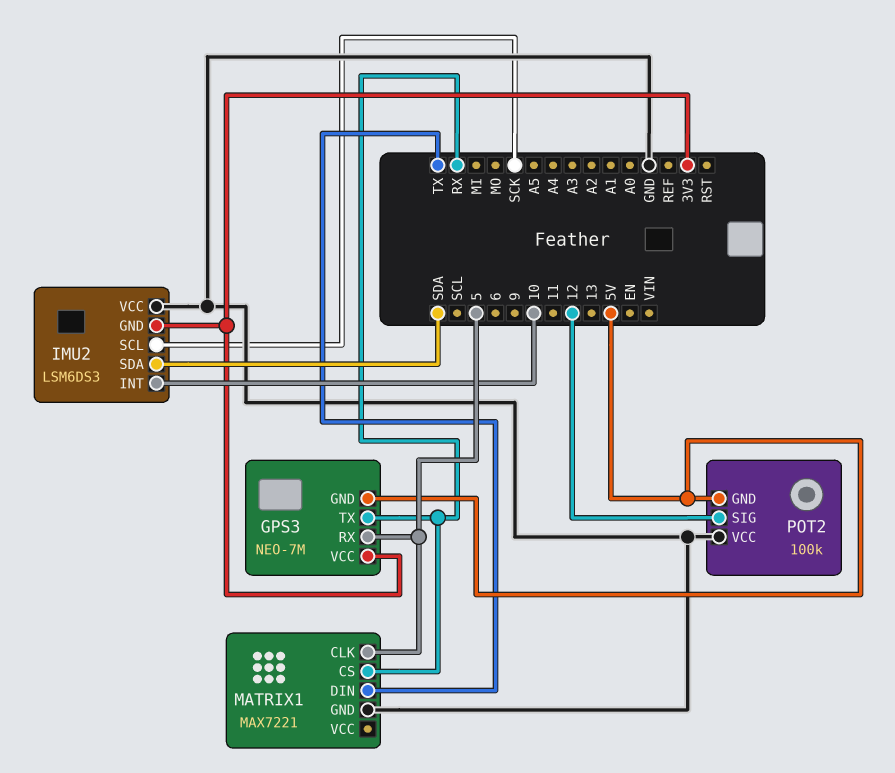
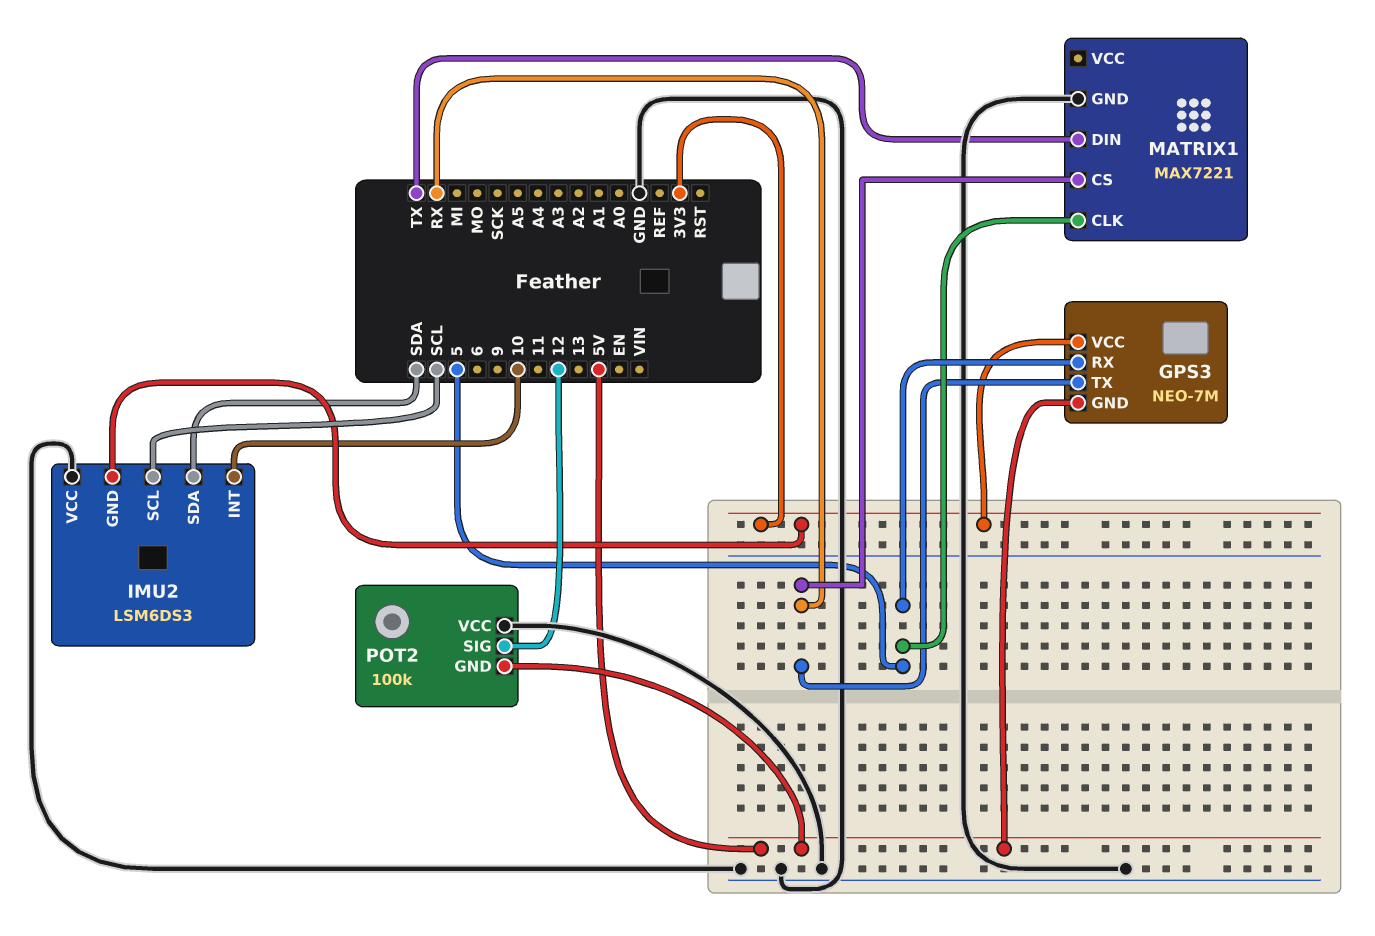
IMU2 pin SCL: SCK -> SCL

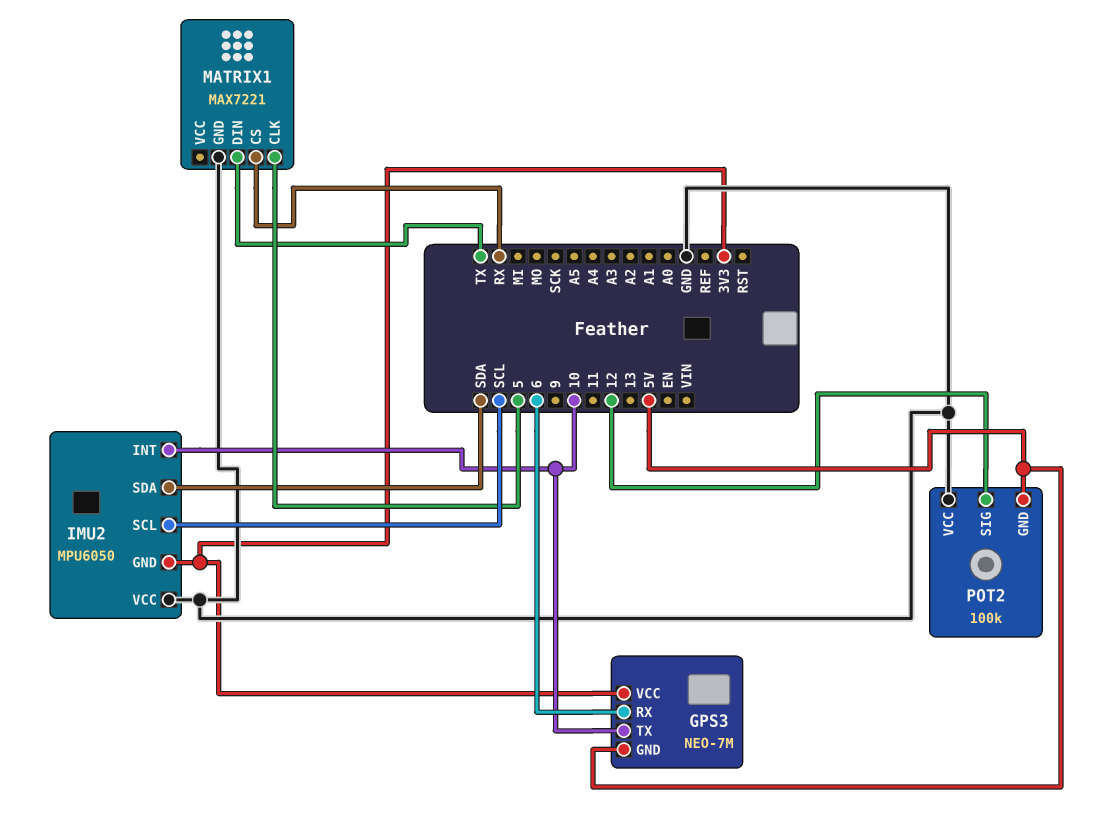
GPS3 pin RX: 5 -> 6
GPS3 pin TX: RX -> 10
IMU2: LSM6DS3 -> MPU6050

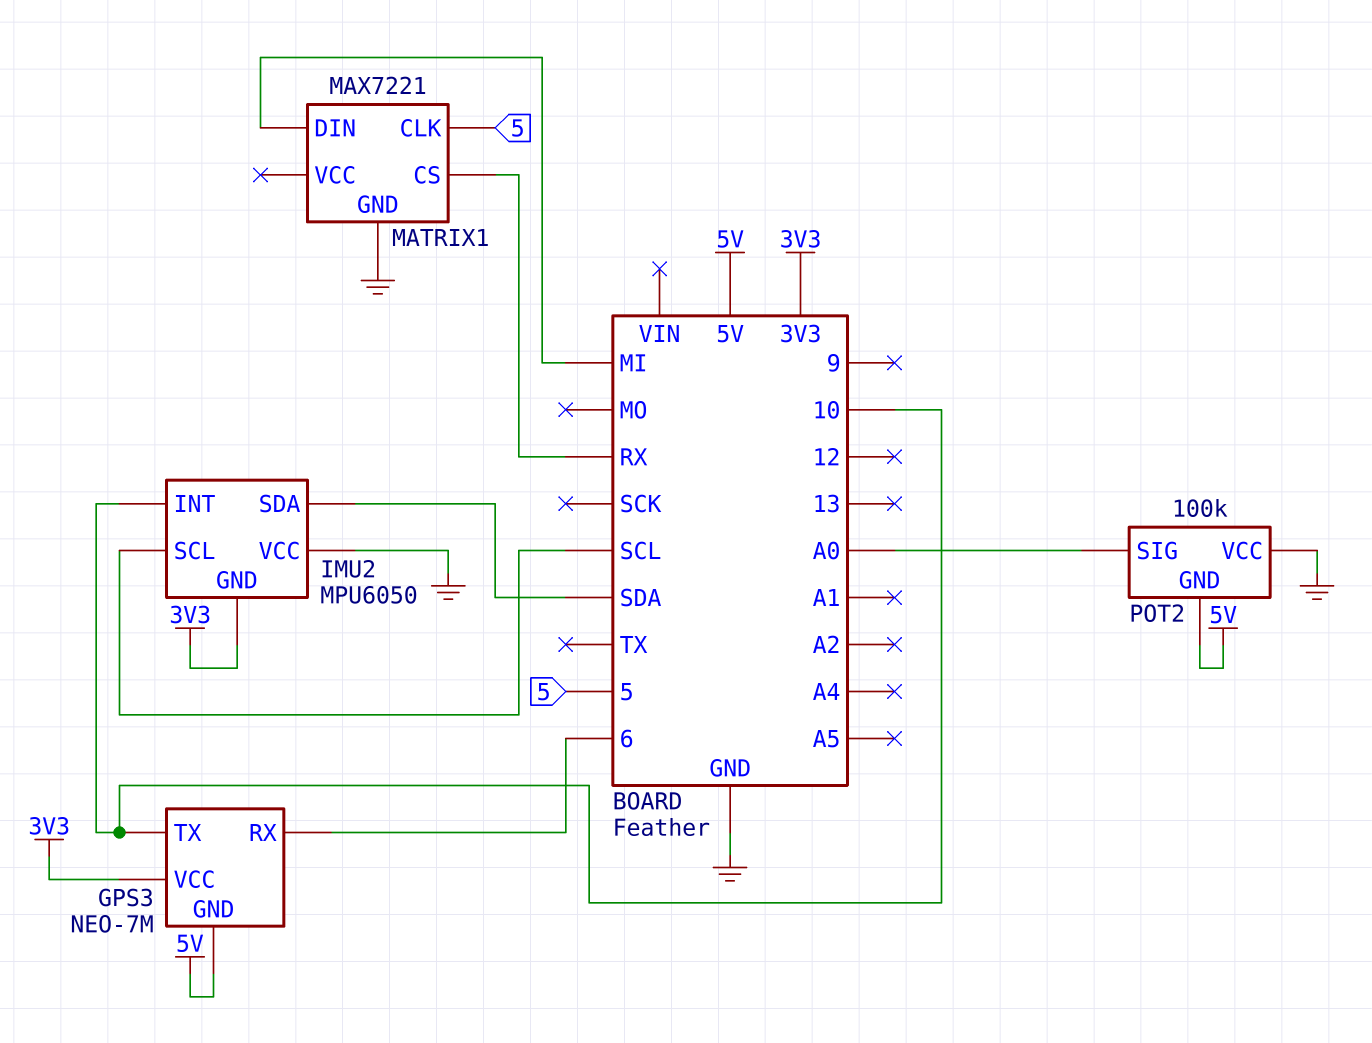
MATRIX1 pin DIN: TX -> MI
POT2 pin SIG: 12 -> A0

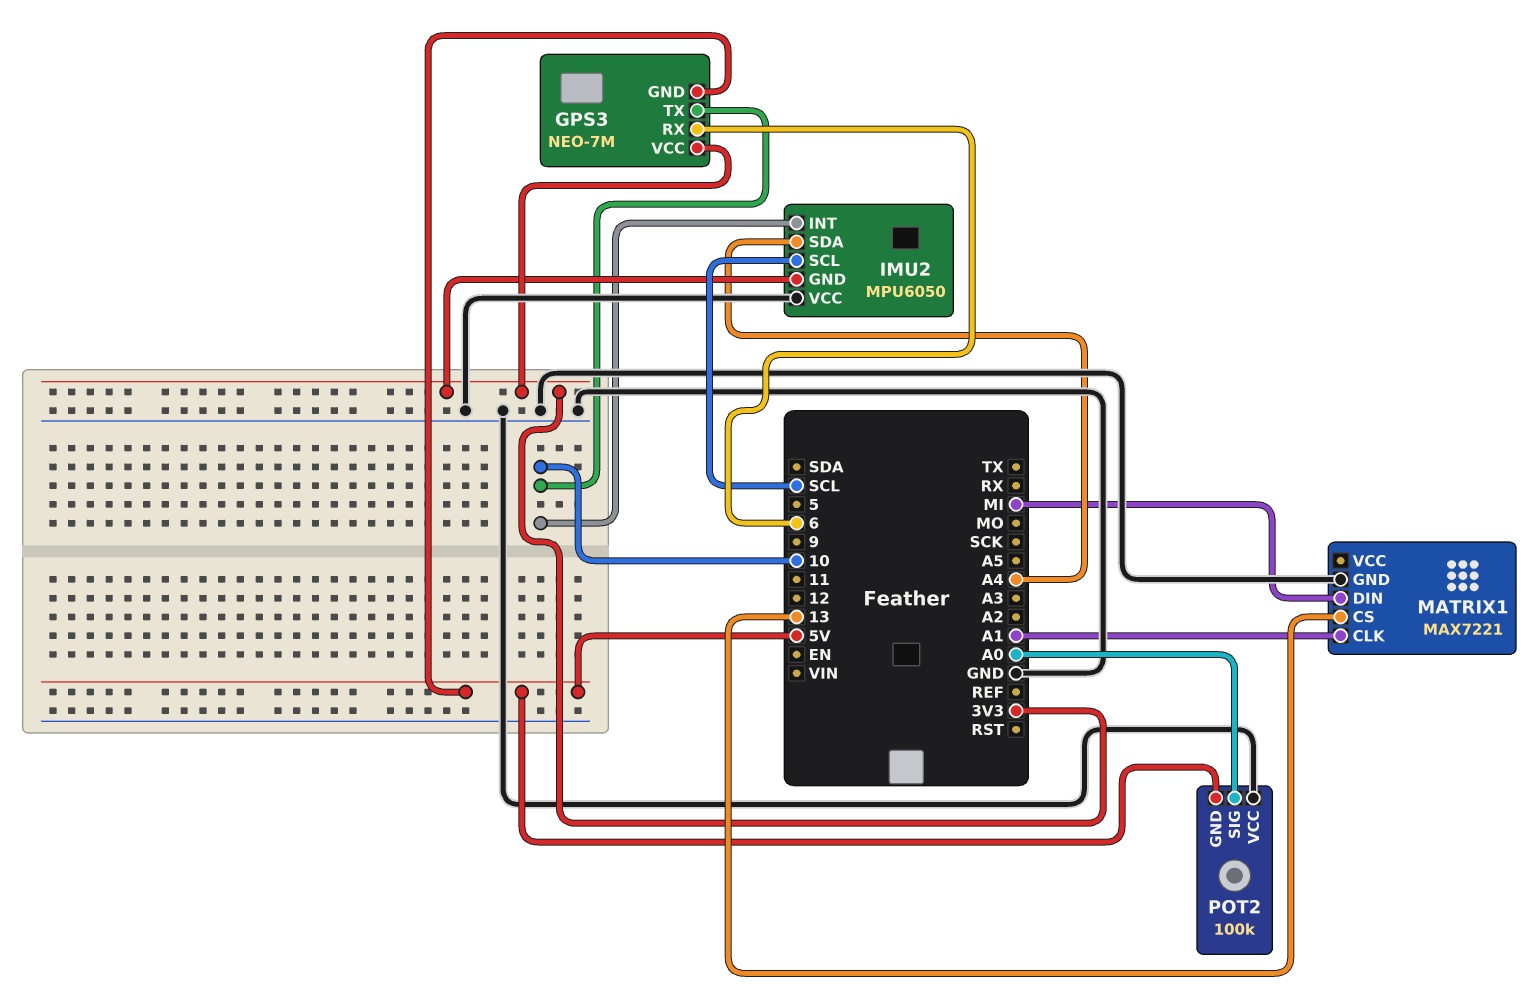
IMU2 pin SDA: SDA -> A4
MATRIX1 pin CLK: 5 -> A1
MATRIX1 pin CS: RX -> 13

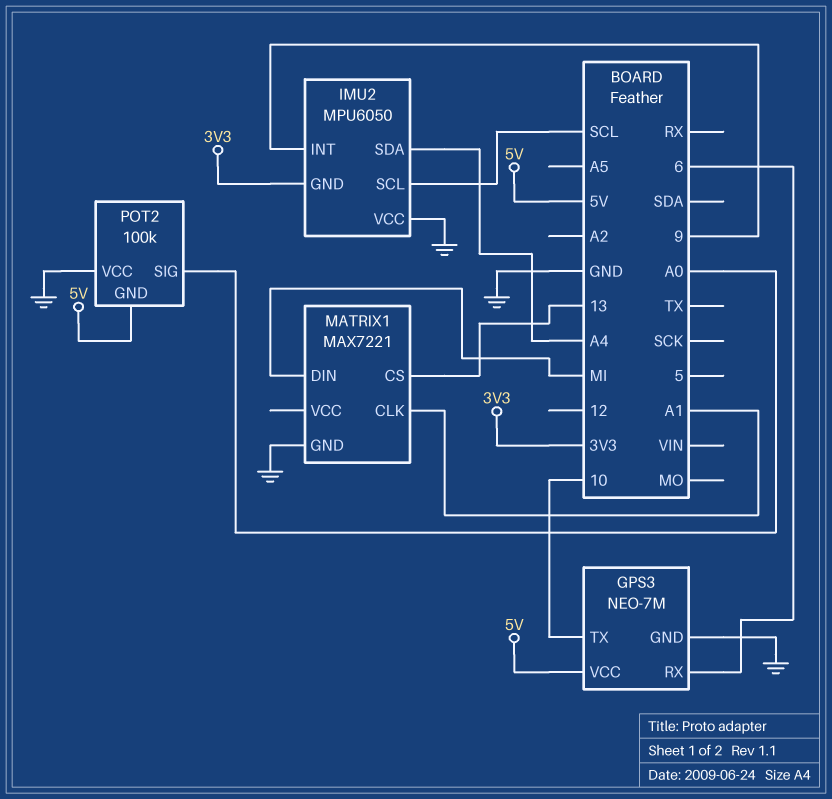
GPS3 pin GND: 5V -> GND
GPS3 pin VCC: 3V3 -> 5V
IMU2 pin INT: 10 -> 9

